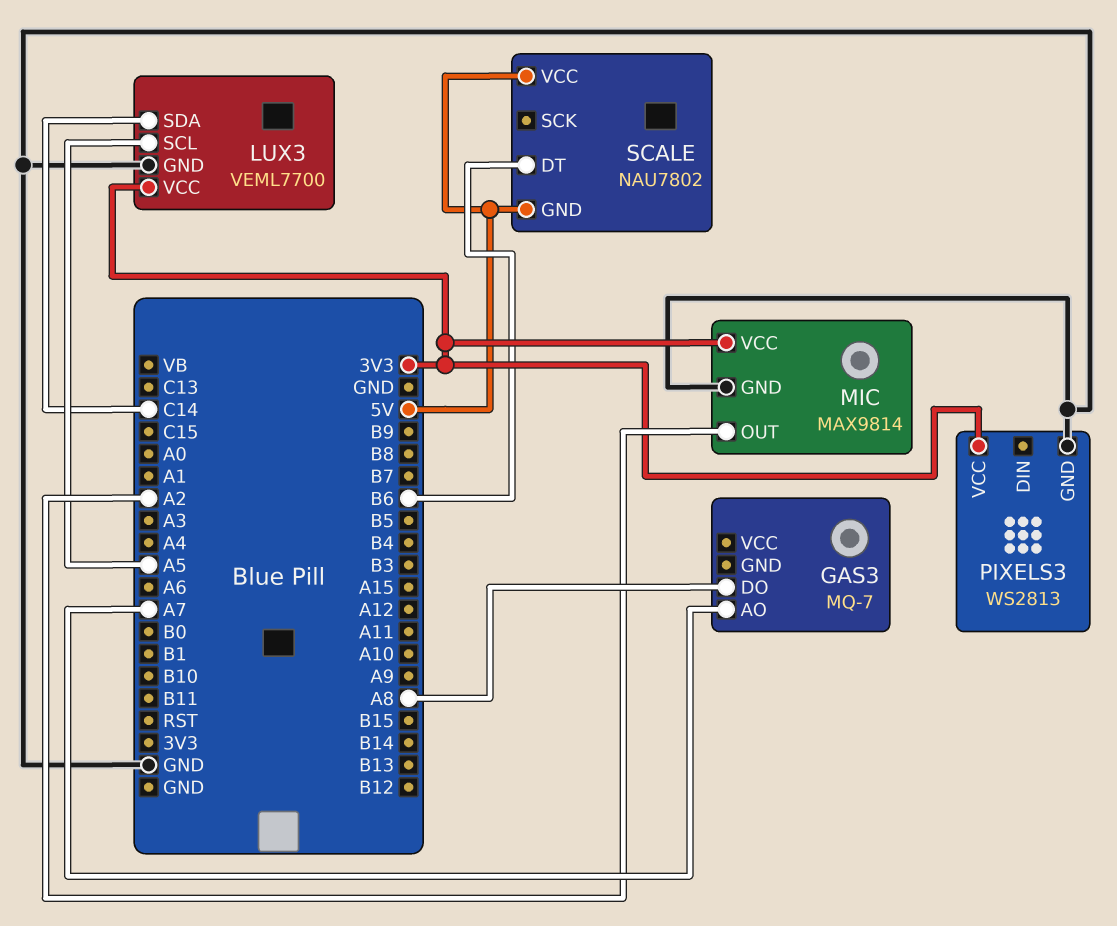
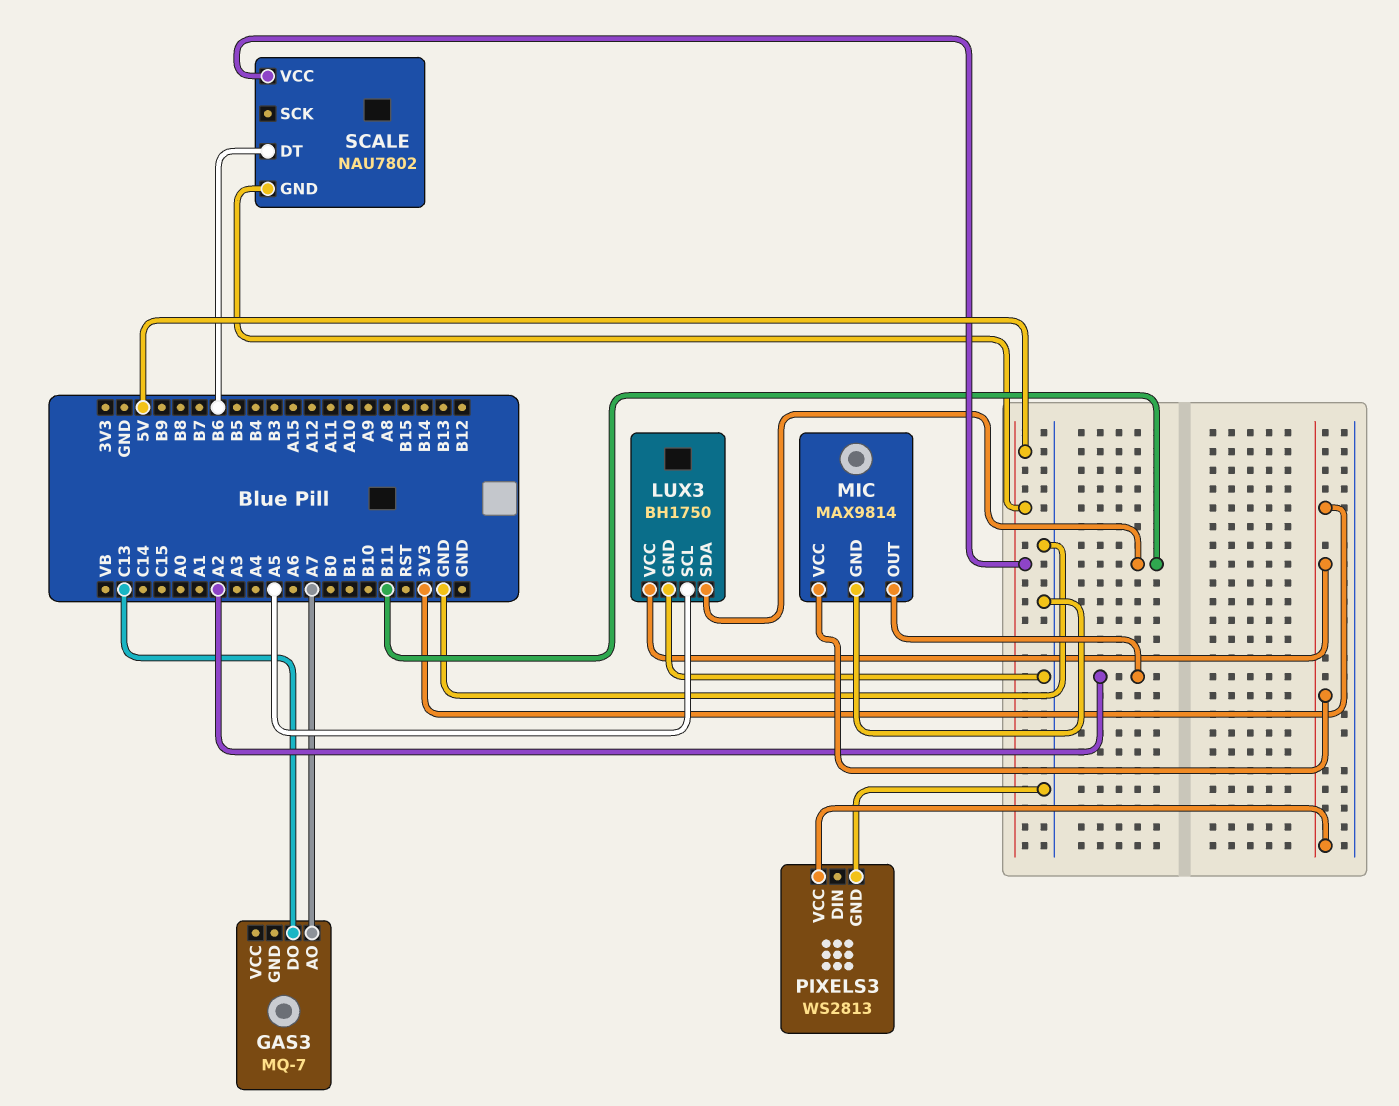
GAS3 pin DO: A8 -> C13
LUX3: VEML7700 -> BH1750
LUX3 pin SDA: C14 -> B11

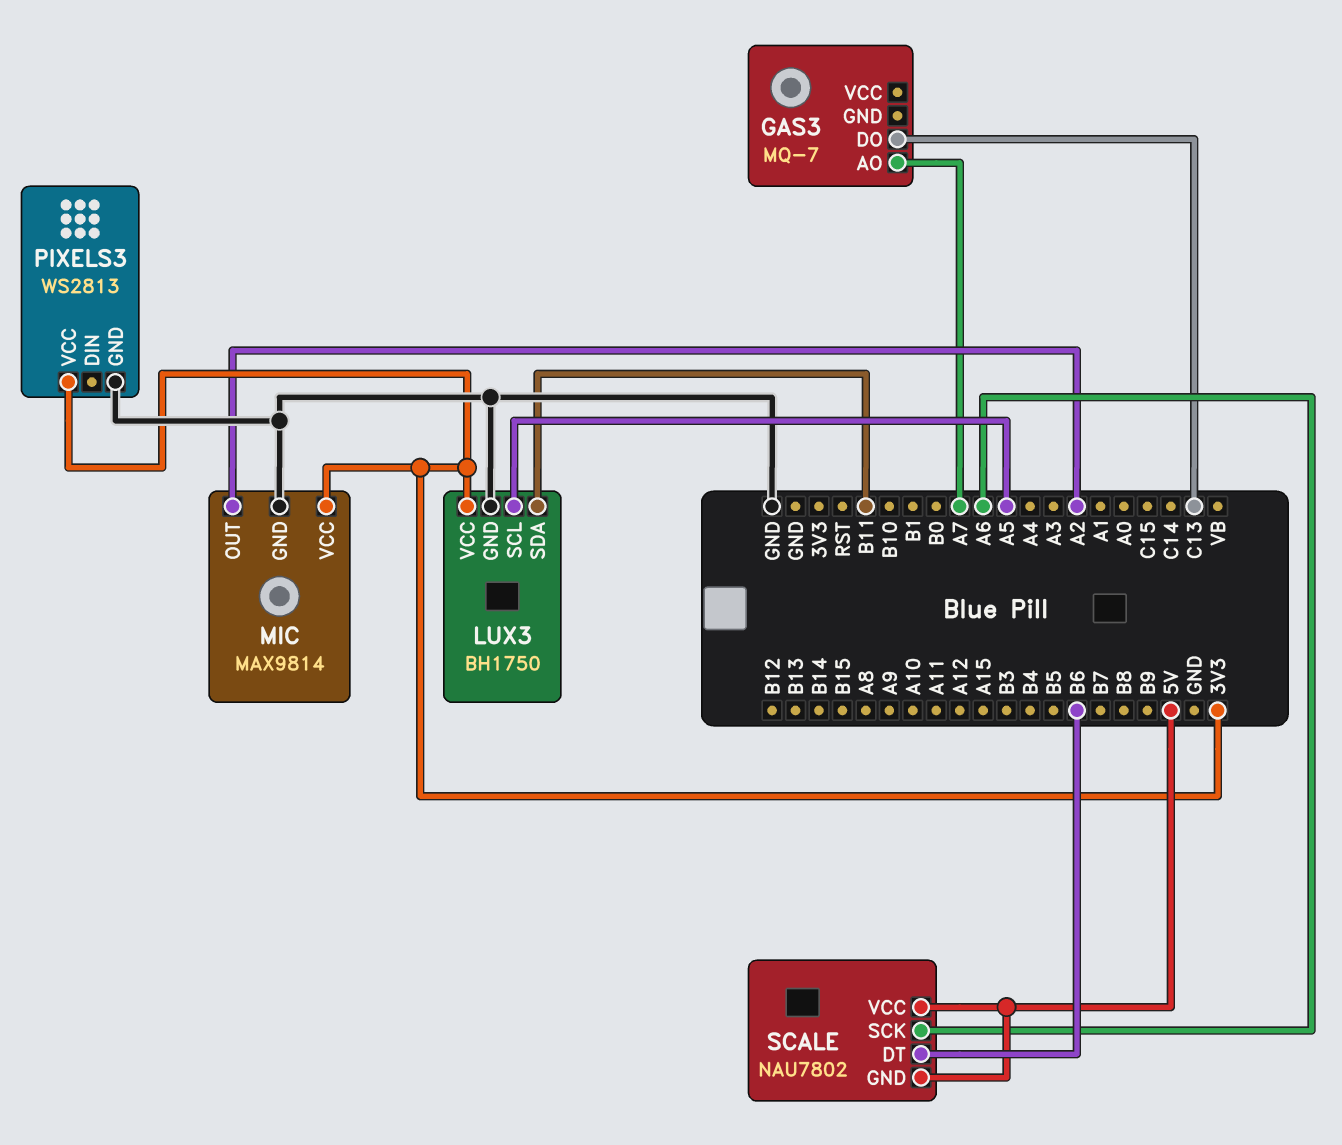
SCALE pin SCK: none -> A6

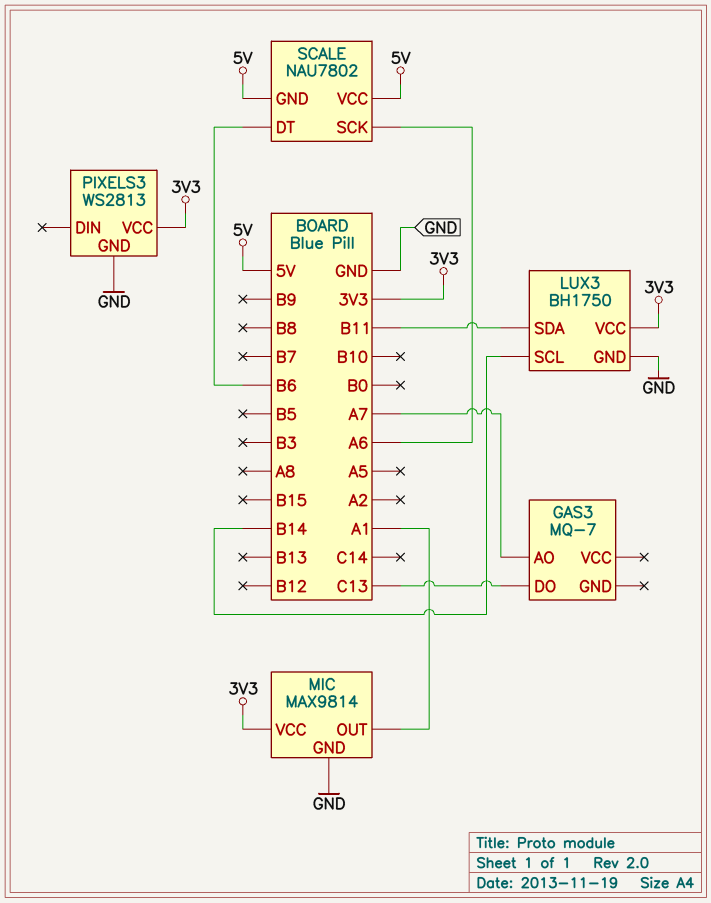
LUX3 pin SCL: A5 -> B14
MIC pin OUT: A2 -> A1

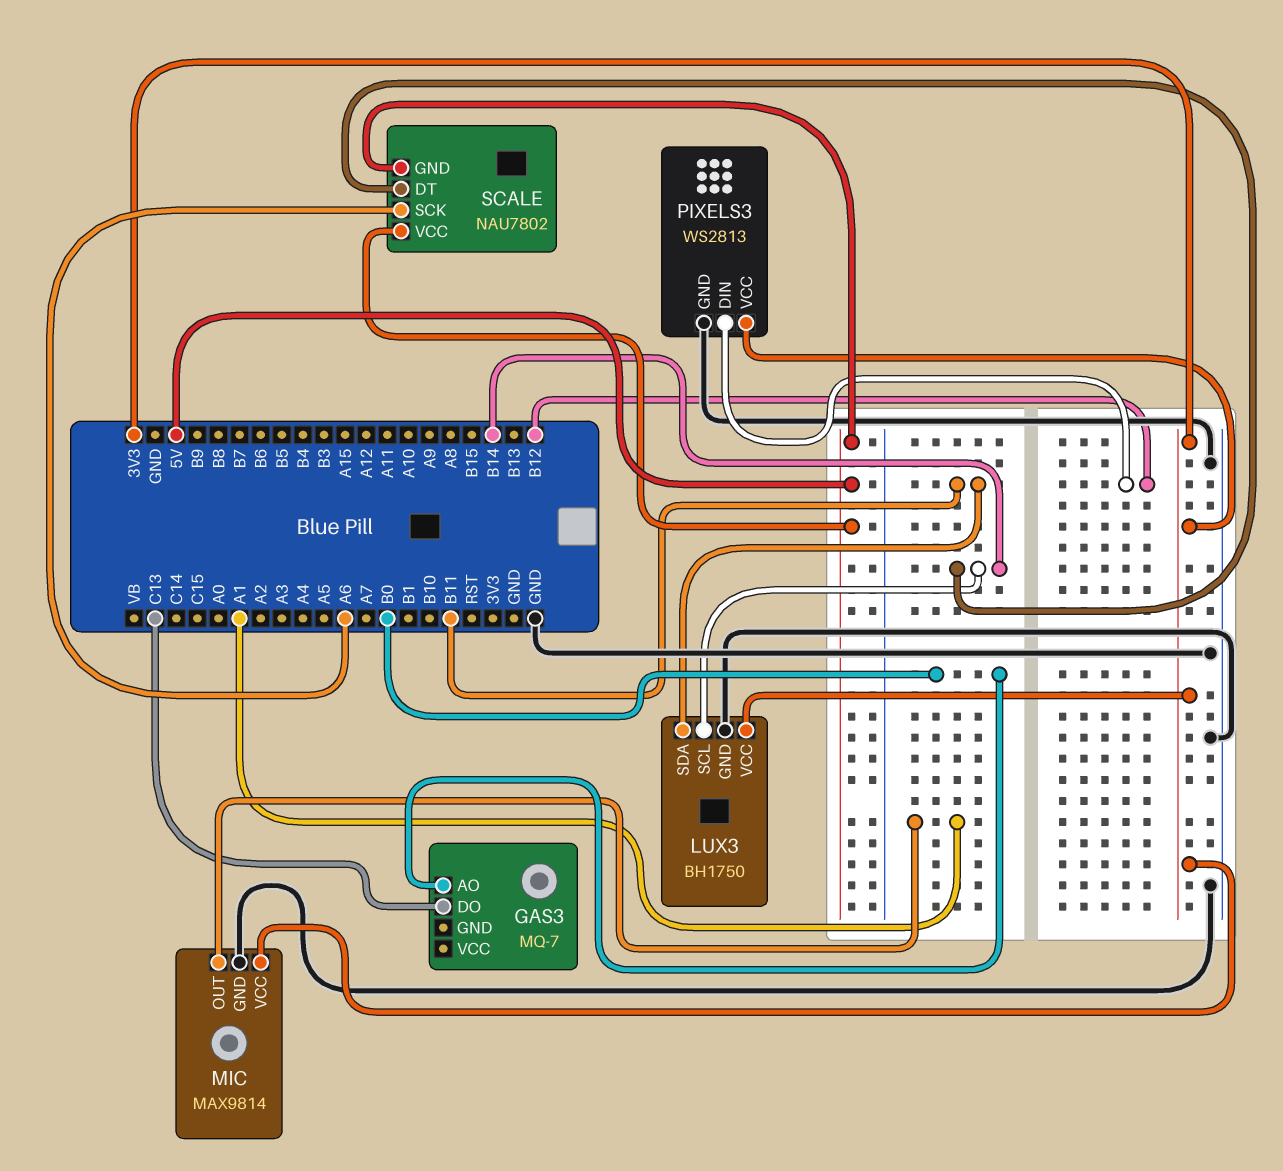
GAS3 pin AO: A7 -> B0
PIXELS3 pin DIN: none -> B12
SCALE pin DT: B6 -> B14

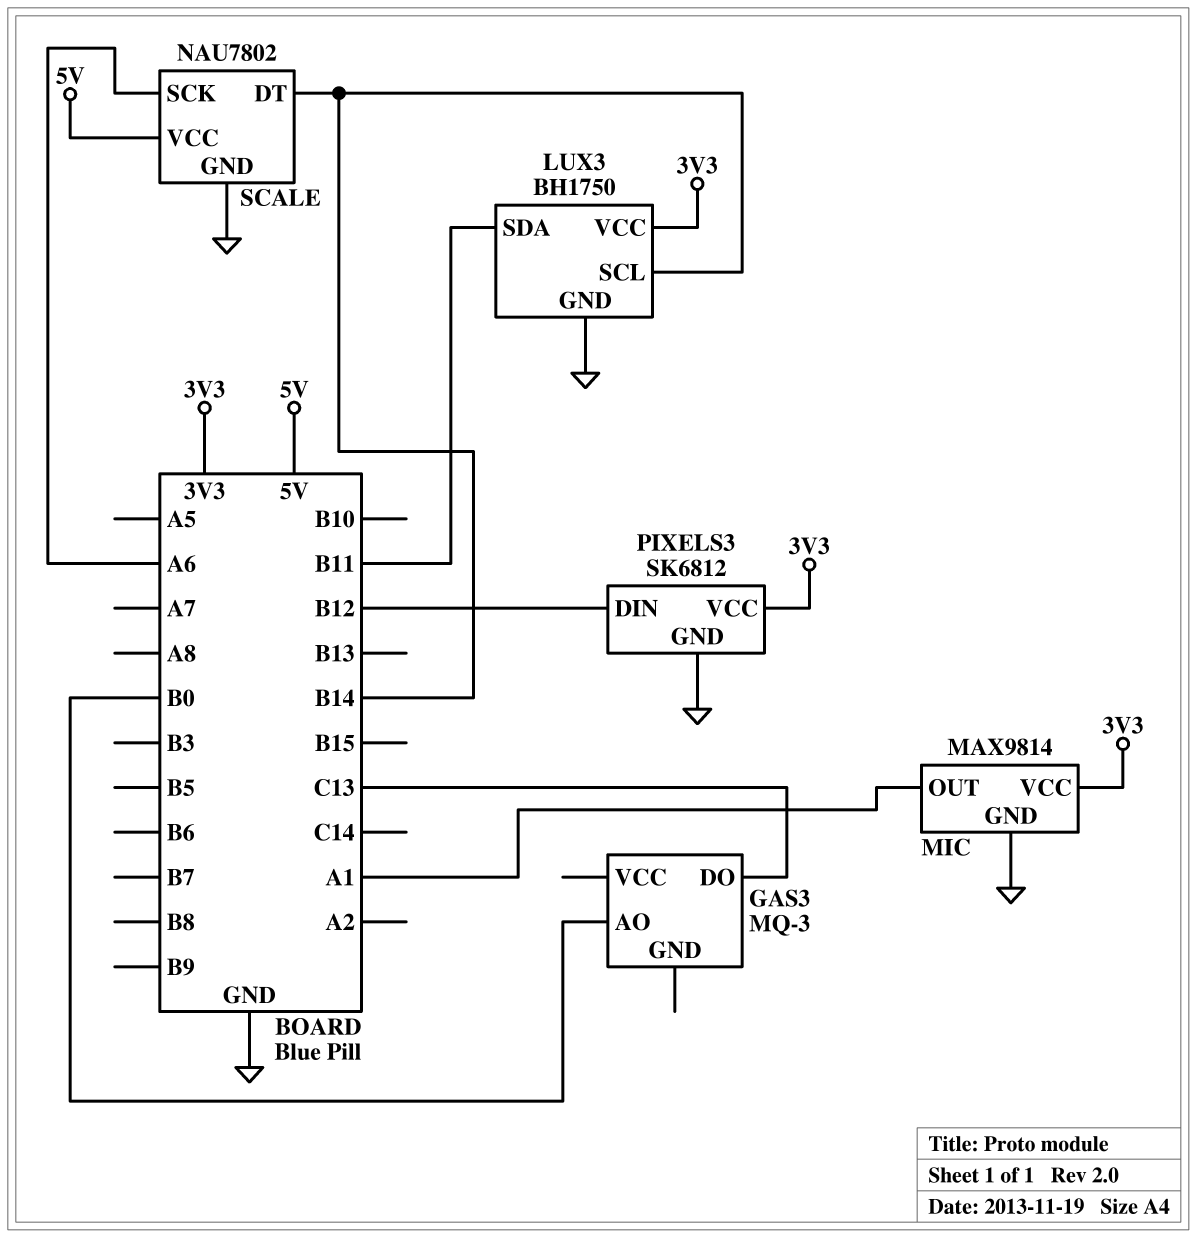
GAS3: MQ-7 -> MQ-3
PIXELS3: WS2813 -> SK6812
SCALE pin GND: 5V -> GND

